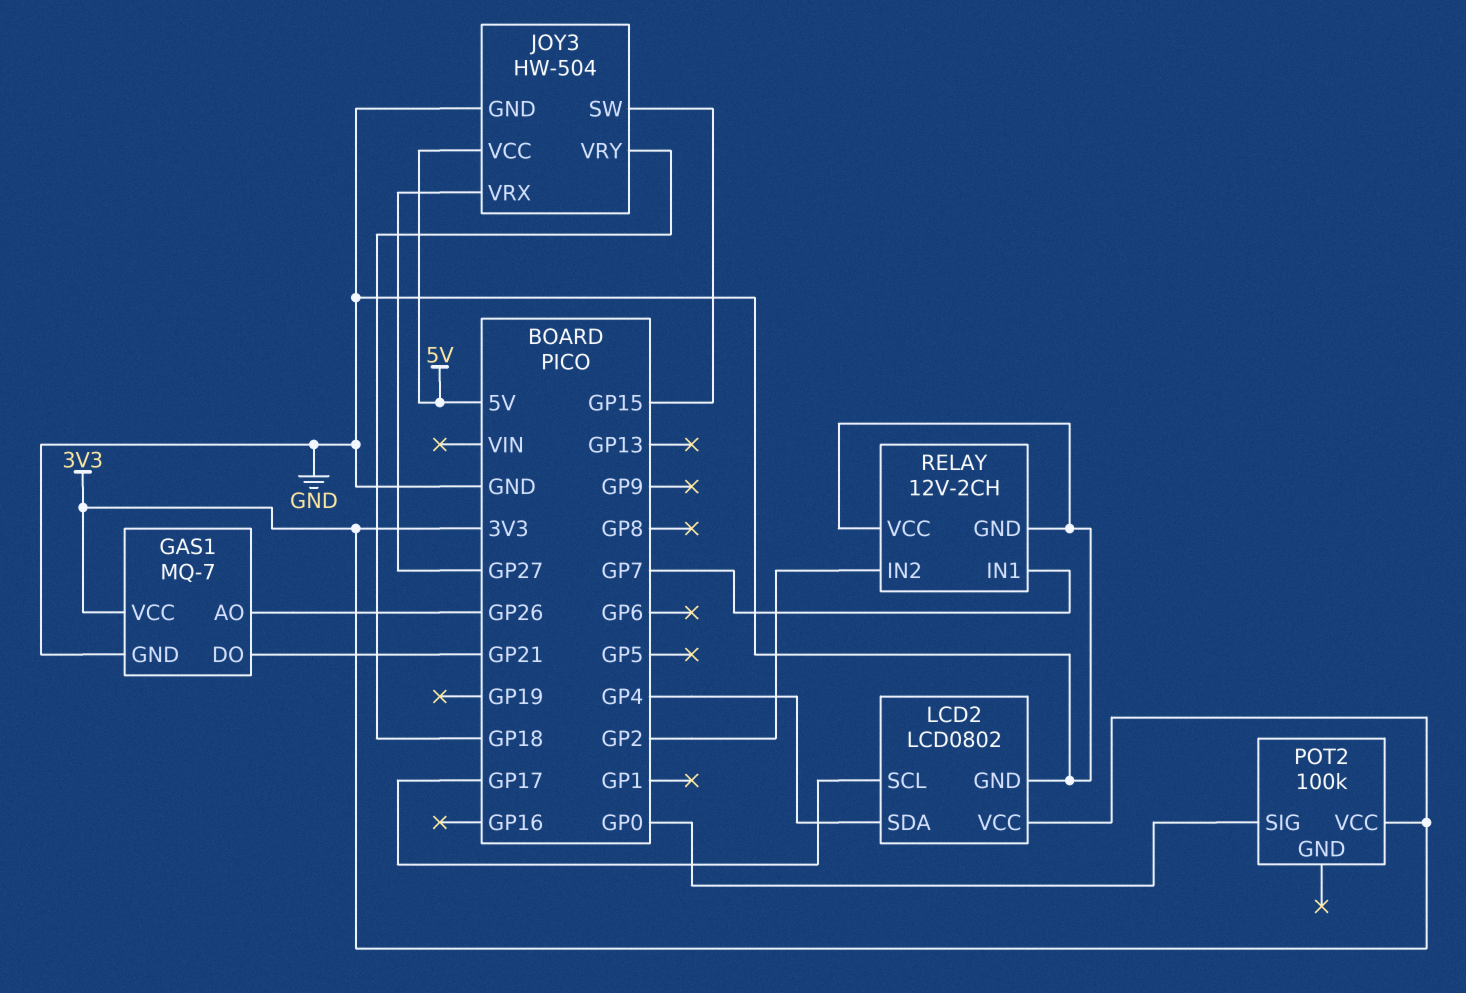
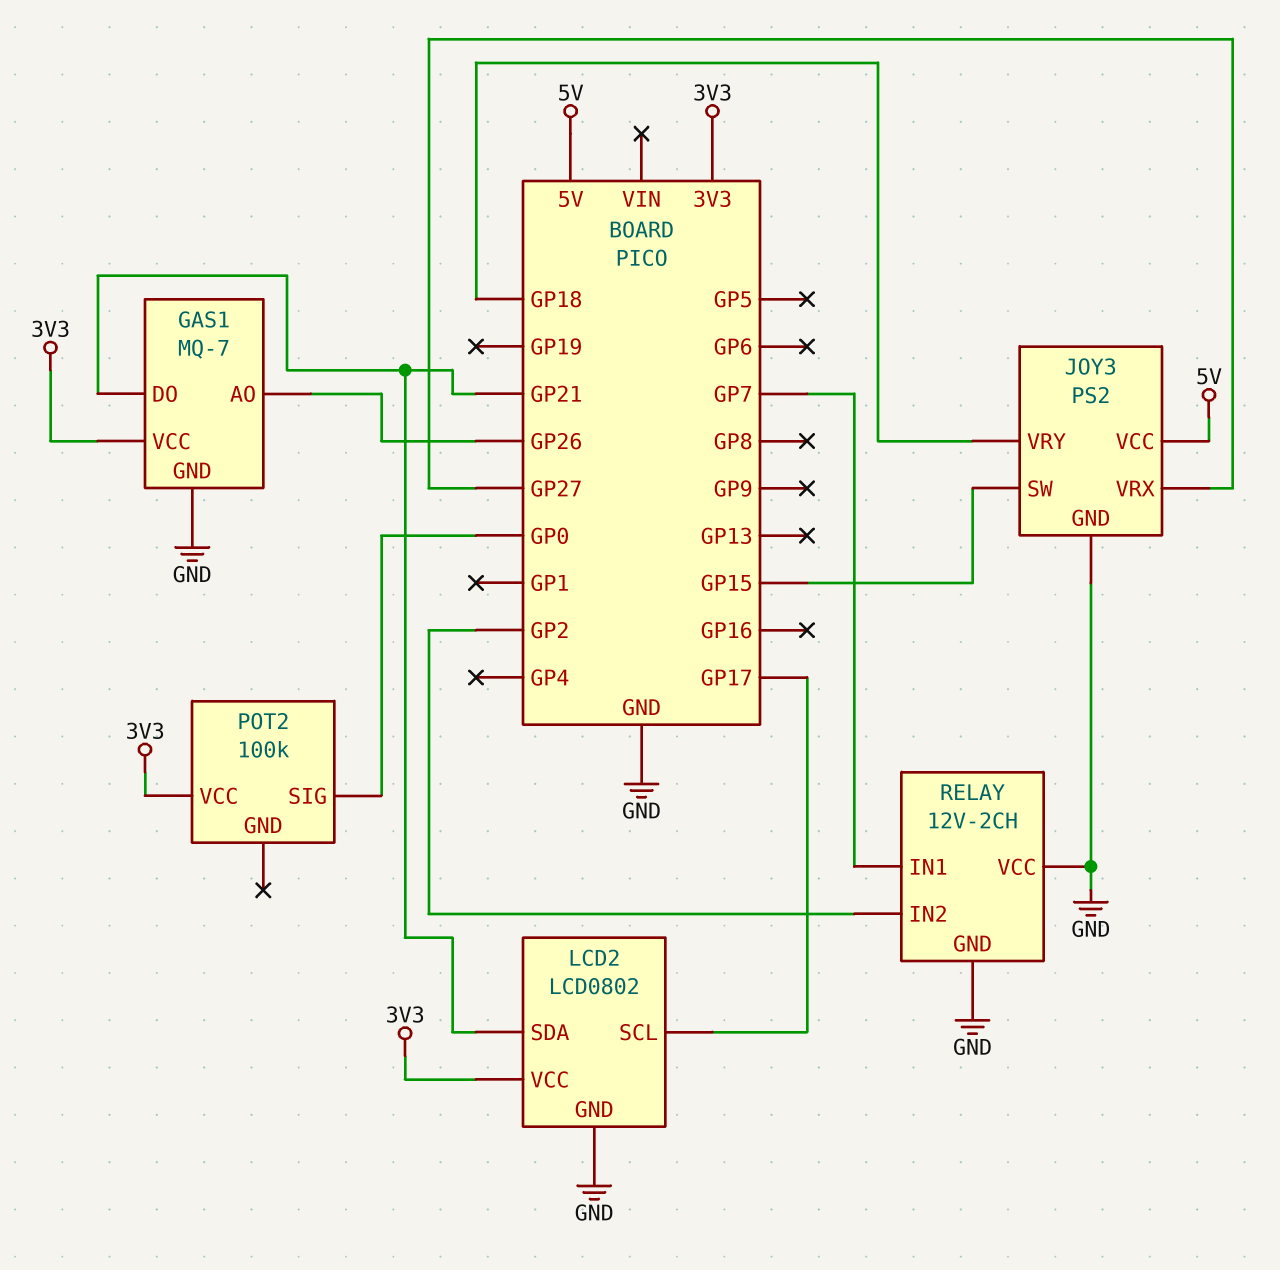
JOY3: HW-504 -> PS2
LCD2 pin SDA: GP4 -> GP21

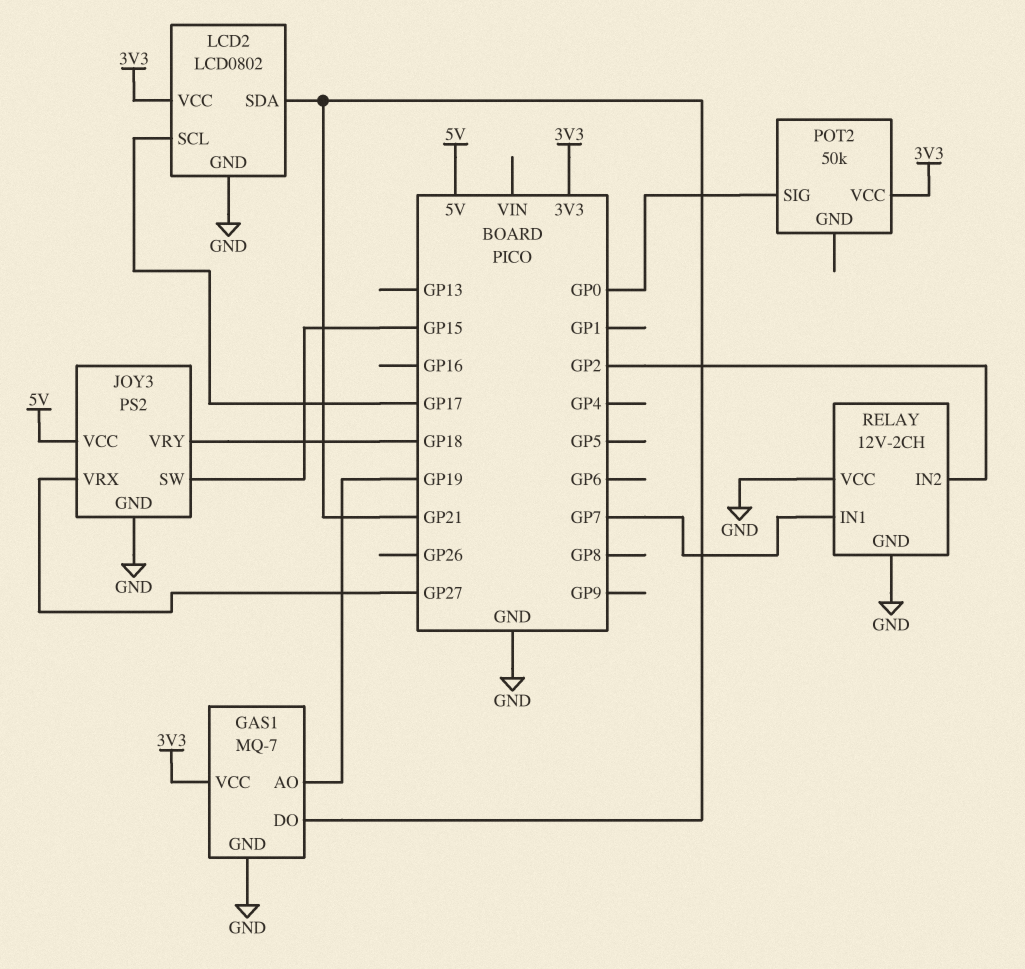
GAS1 pin AO: GP26 -> GP19
POT2: 100k -> 50k

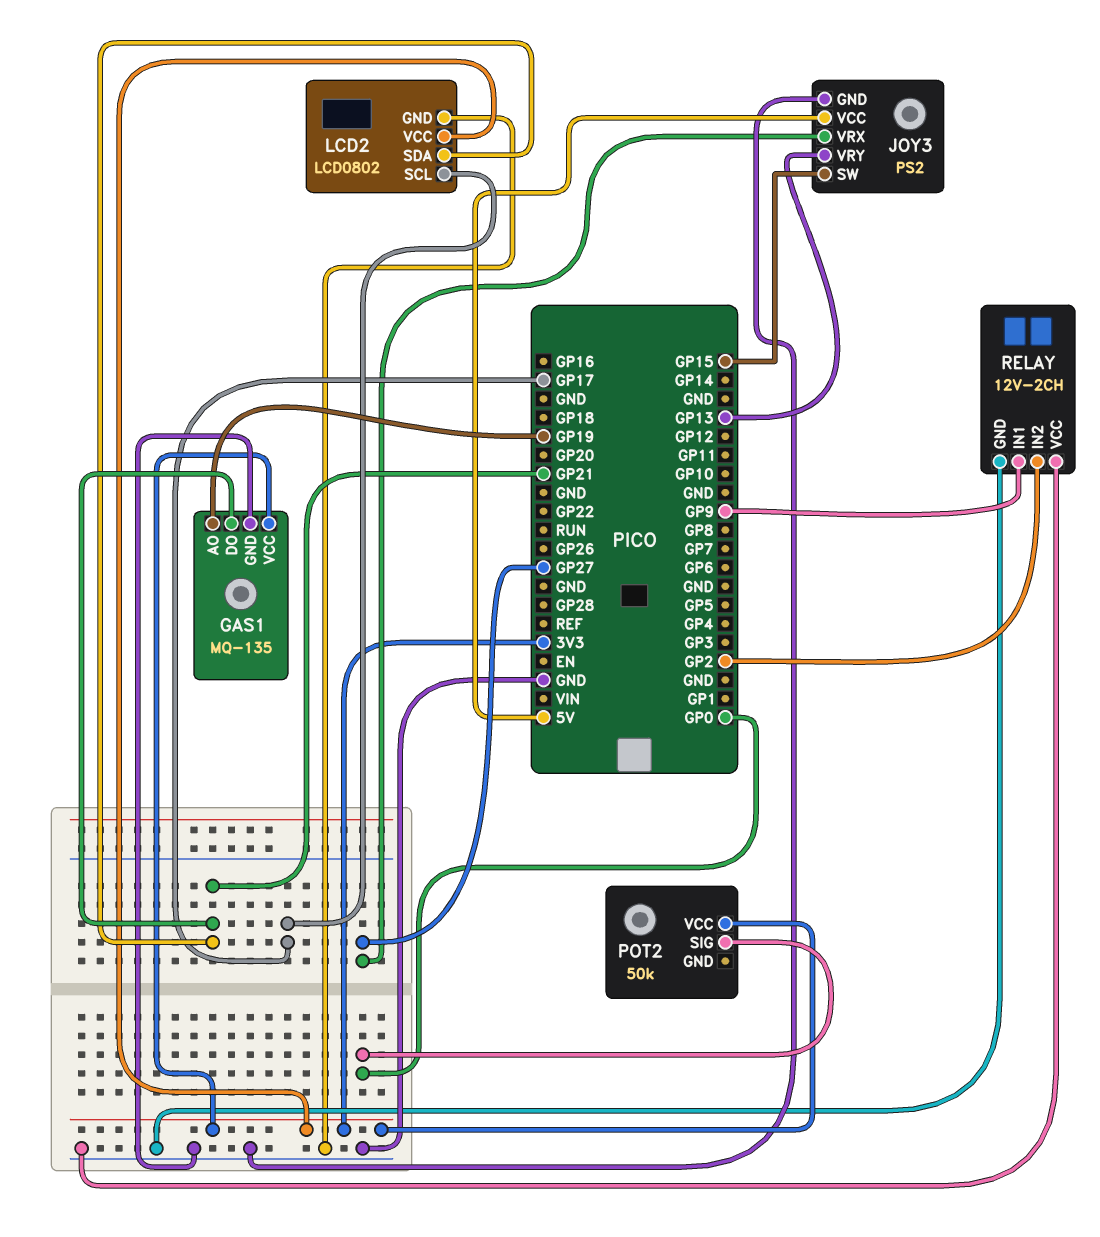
GAS1: MQ-7 -> MQ-135
JOY3 pin VRY: GP18 -> GP13
RELAY pin IN1: GP7 -> GP9

